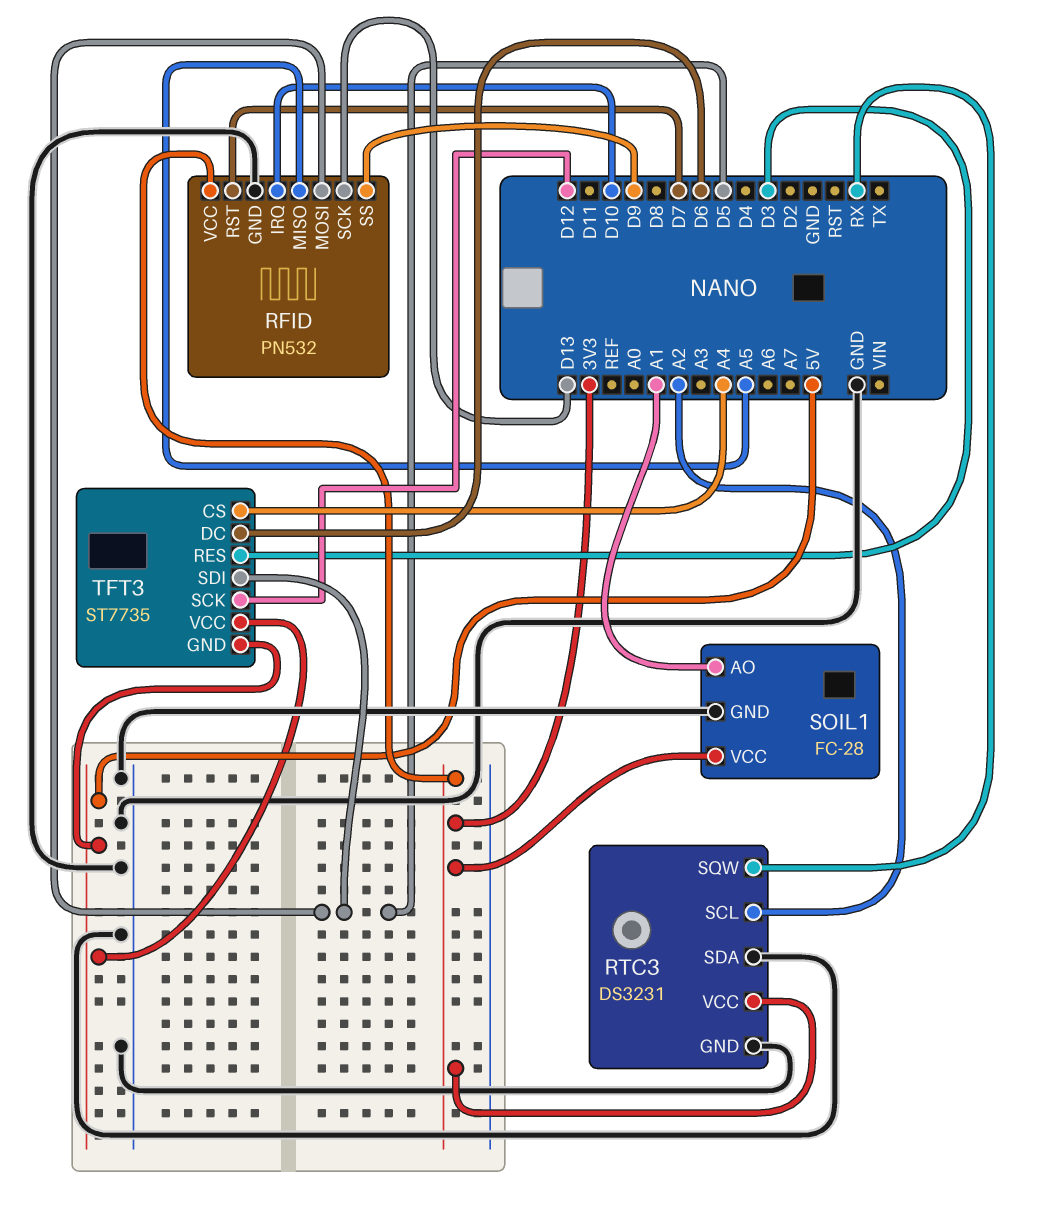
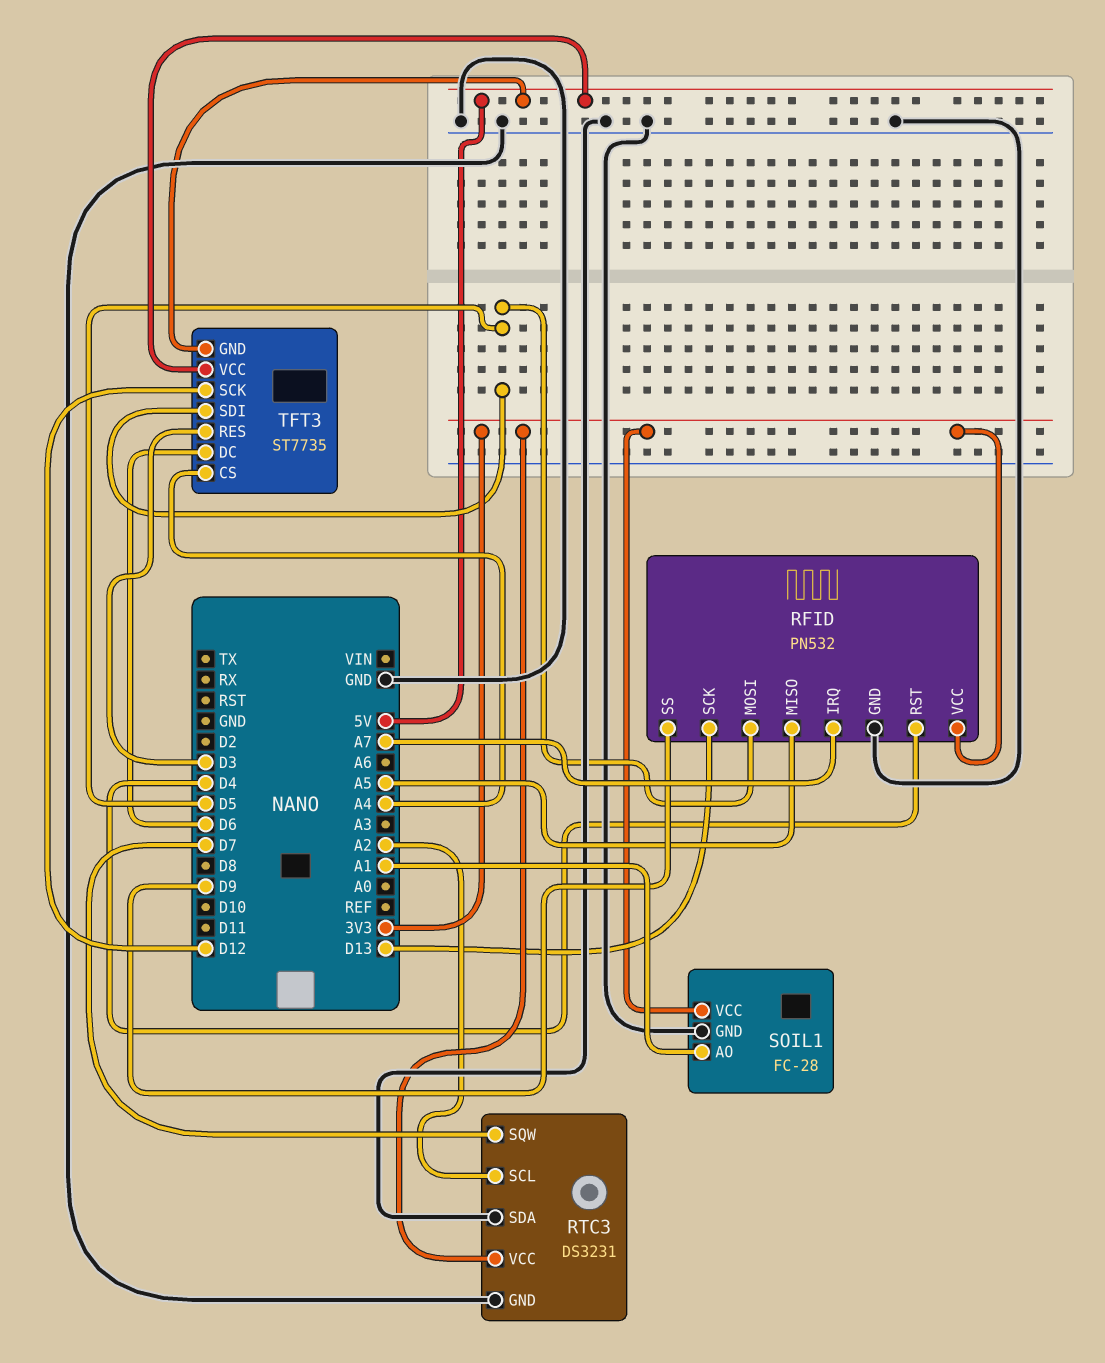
RFID pin IRQ: D10 -> A7
RFID pin RST: D7 -> D4
RTC3 pin SQW: RX -> D7

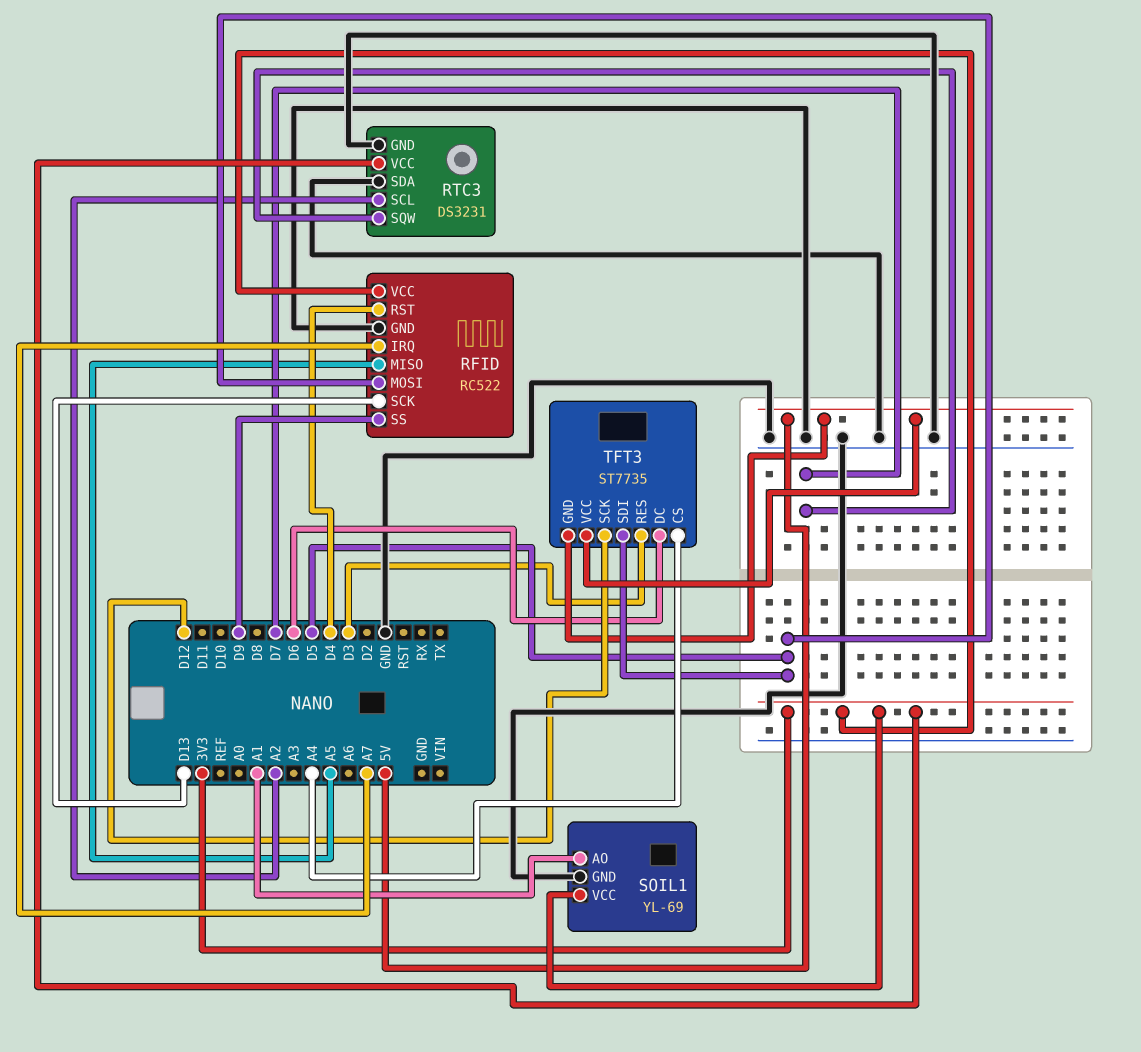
RFID: PN532 -> RC522
SOIL1: FC-28 -> YL-69

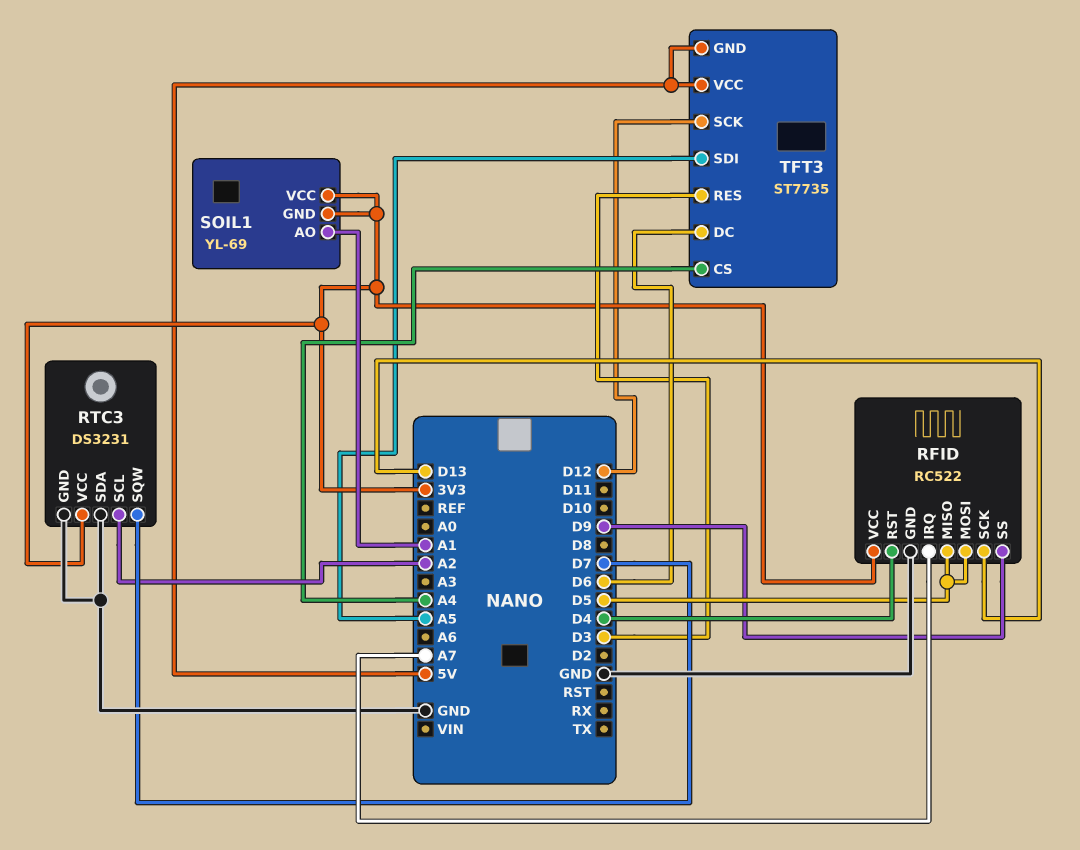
RFID pin MISO: A5 -> D5
SOIL1 pin GND: GND -> 3V3
TFT3 pin SDI: D5 -> A5

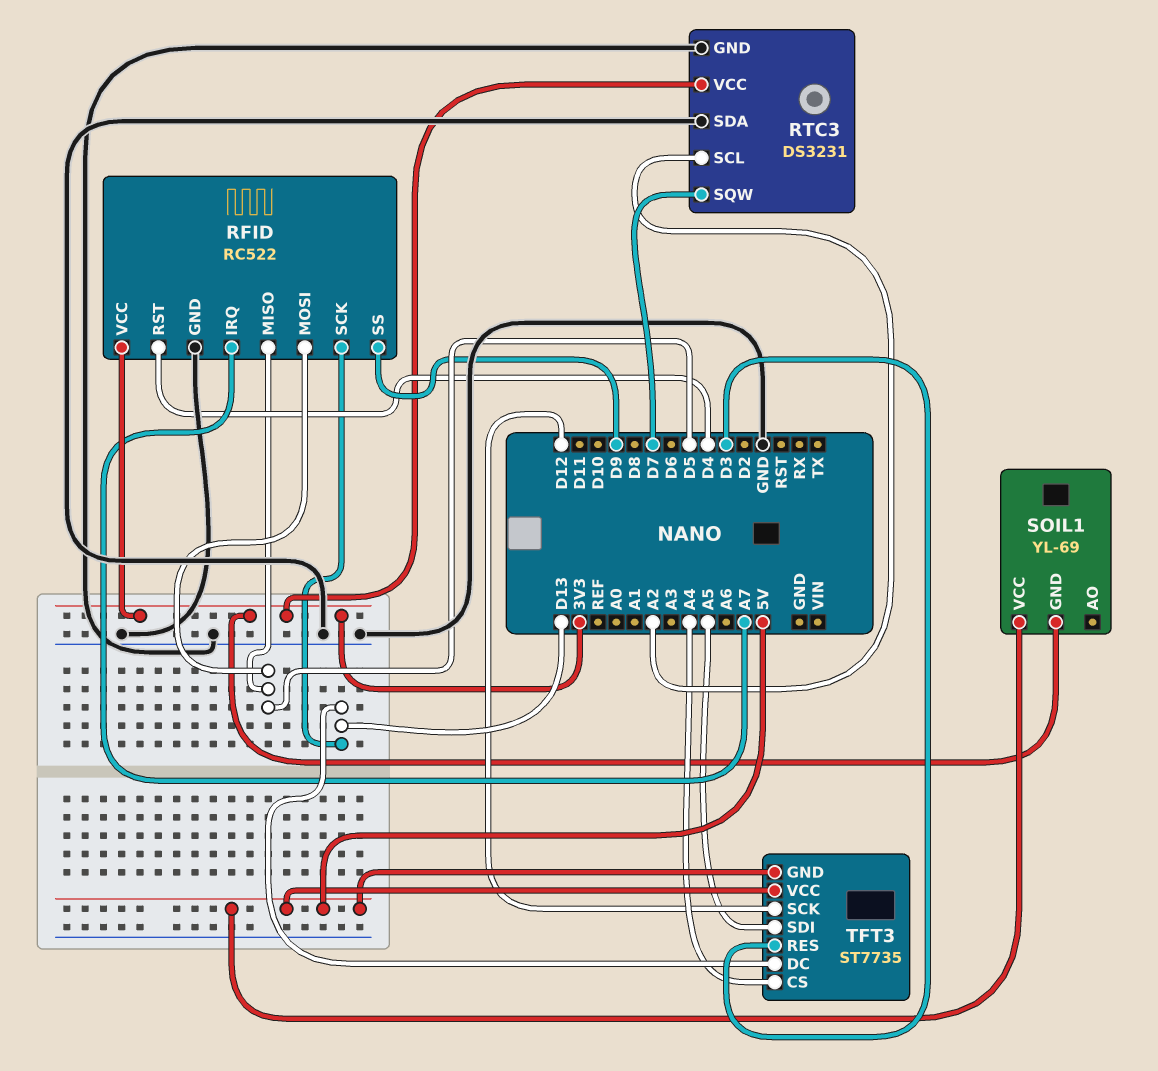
SOIL1 pin AO: A1 -> none
SOIL1 pin VCC: 3V3 -> 5V
TFT3 pin DC: D6 -> D13

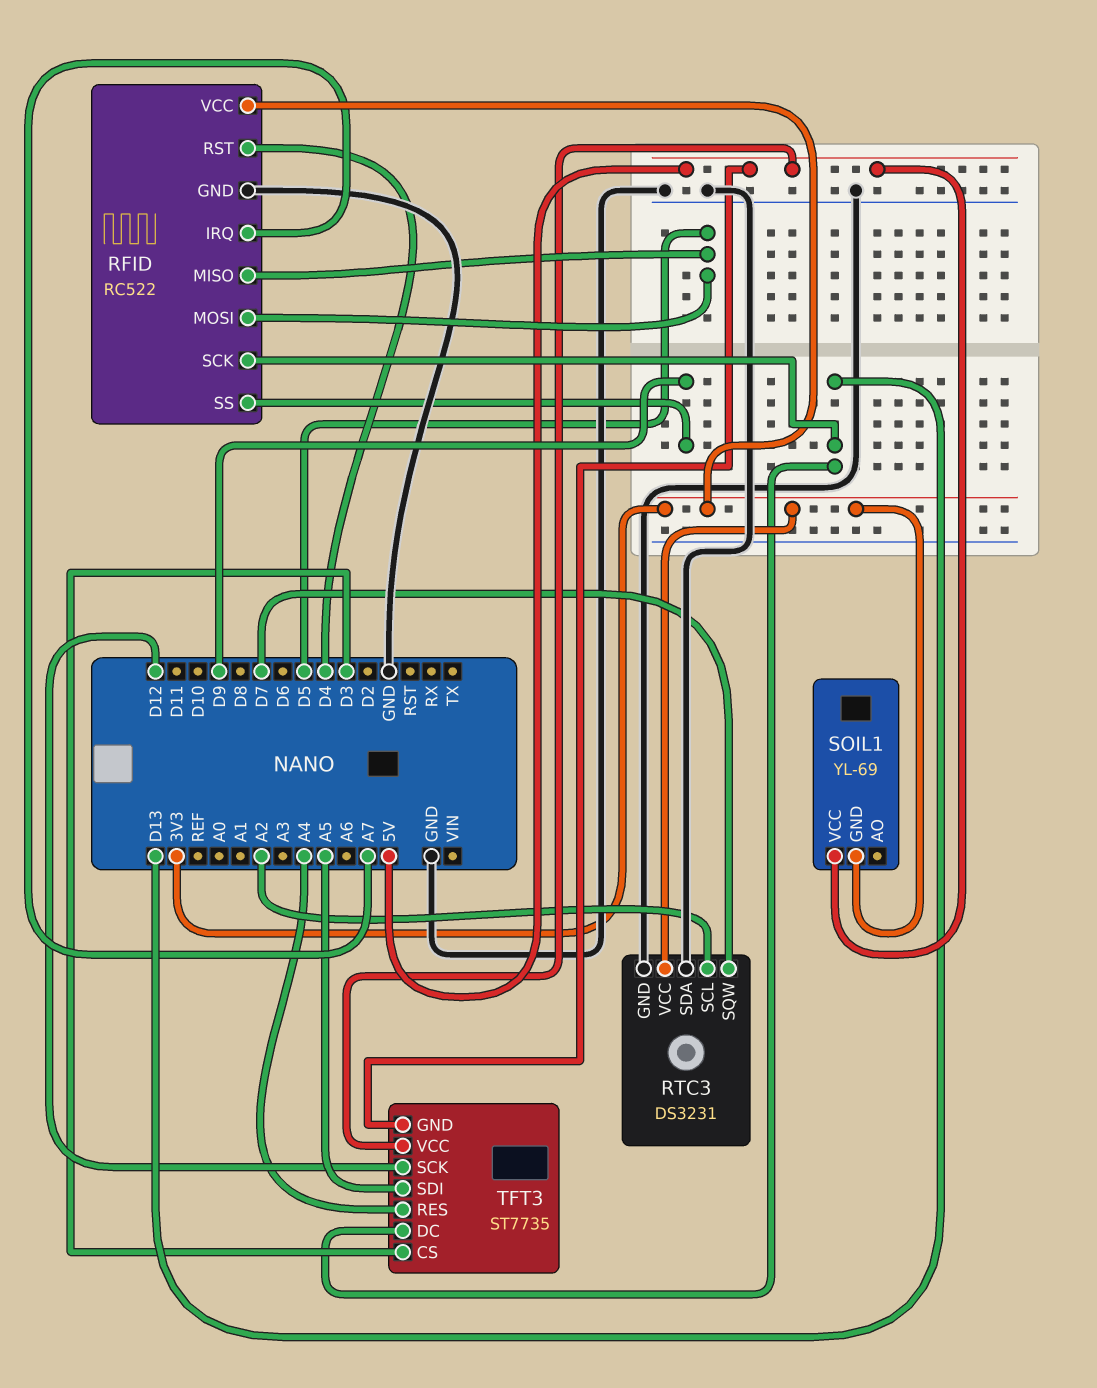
TFT3 pin CS: A4 -> D3
TFT3 pin RES: D3 -> A4

